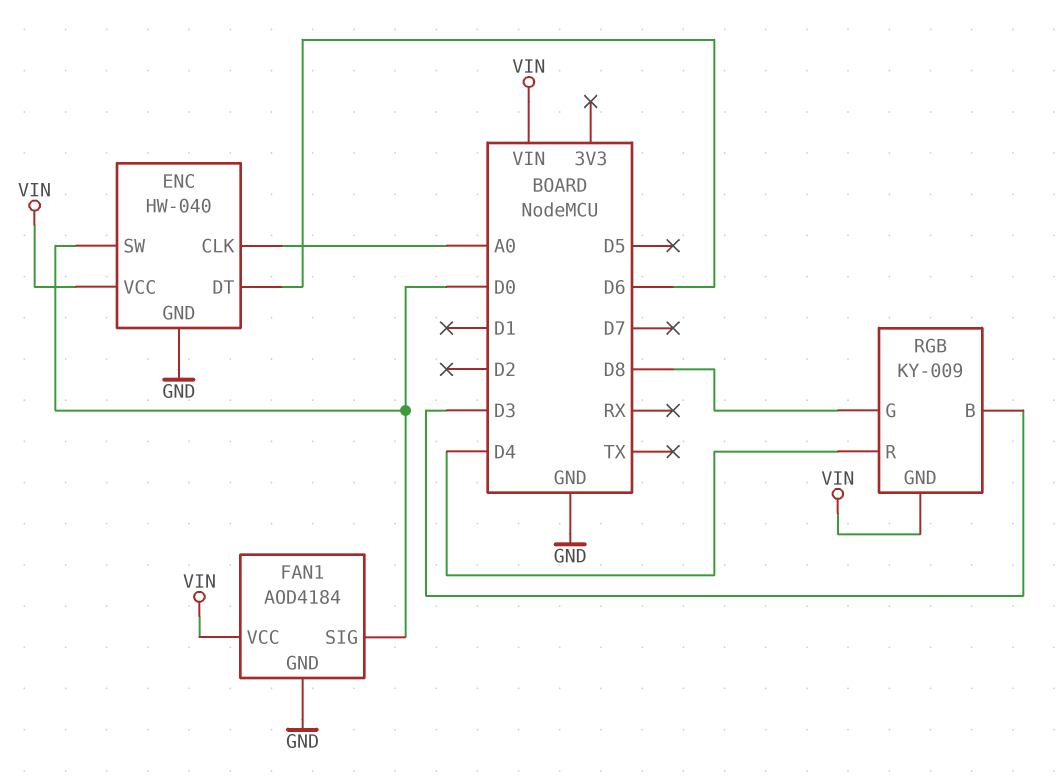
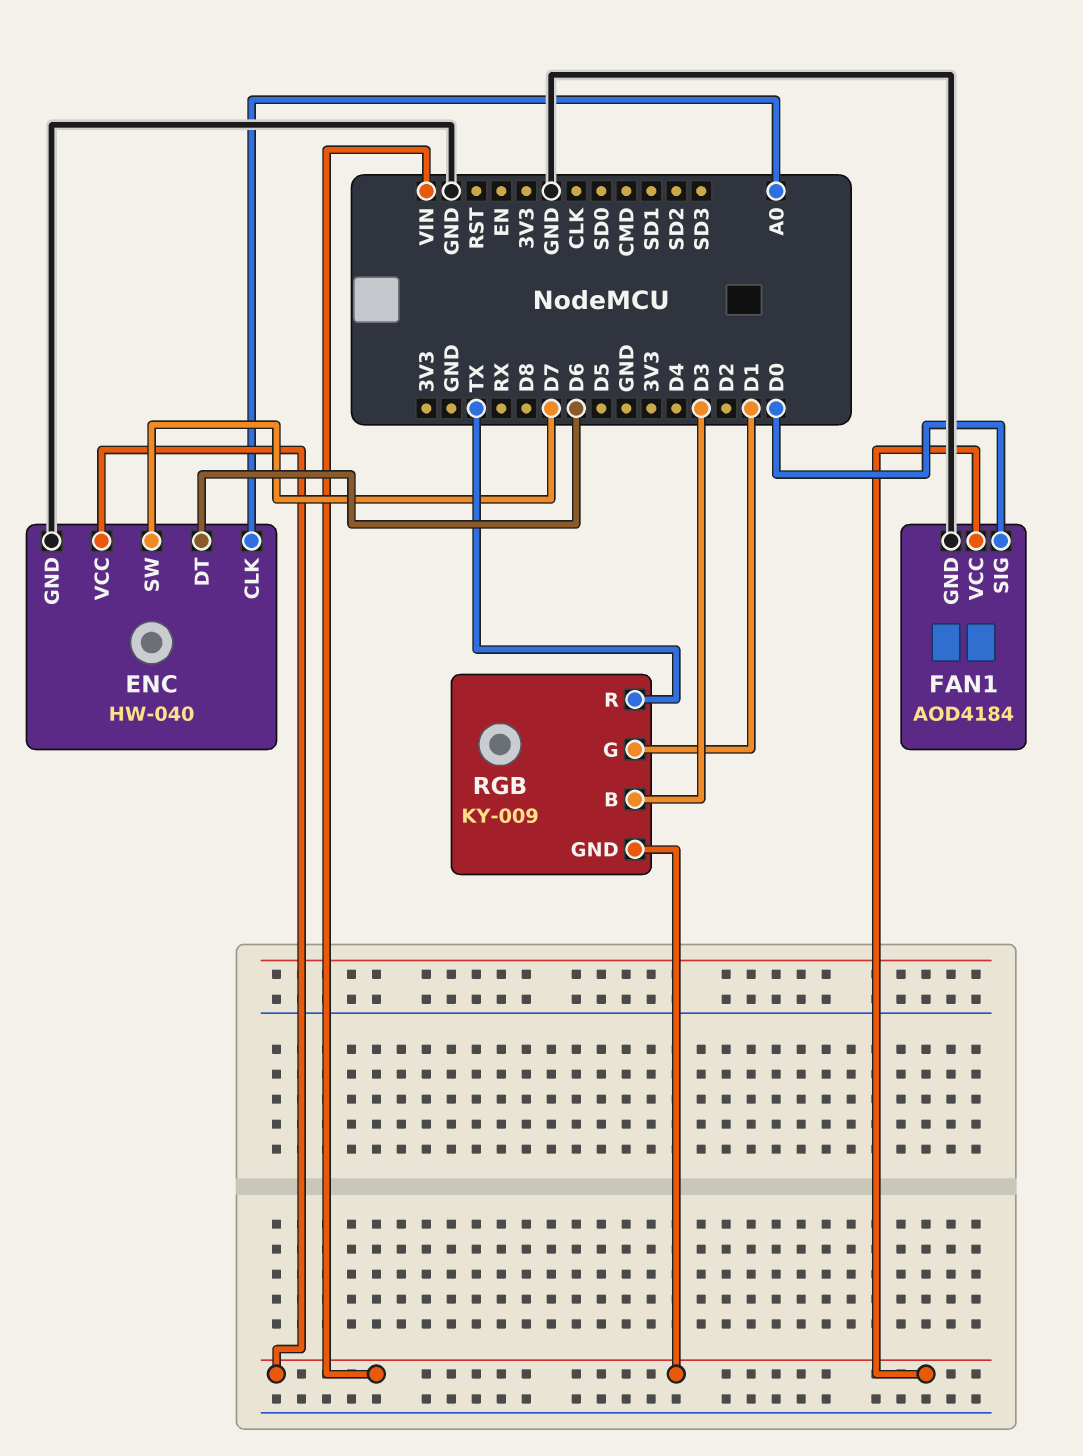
ENC pin SW: D0 -> D7
RGB pin G: D8 -> D1
RGB pin R: D4 -> TX

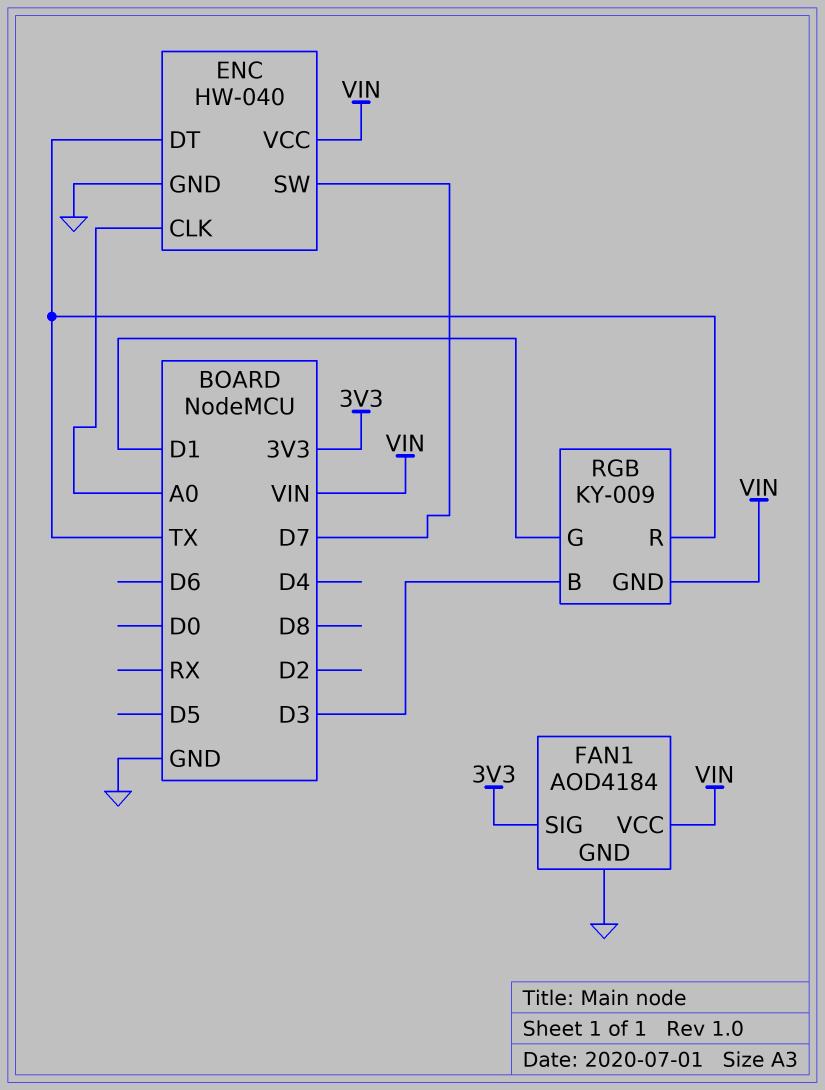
ENC pin DT: D6 -> TX
FAN1 pin SIG: D0 -> 3V3

